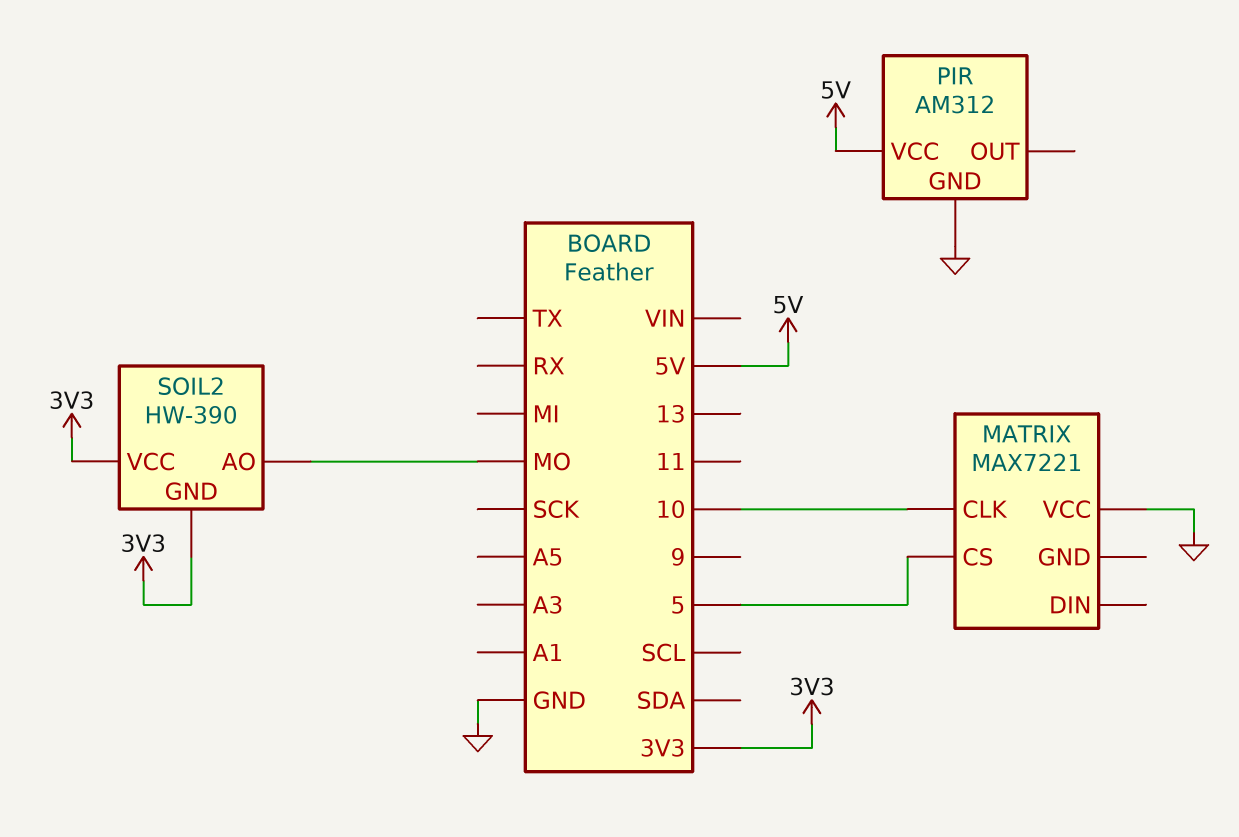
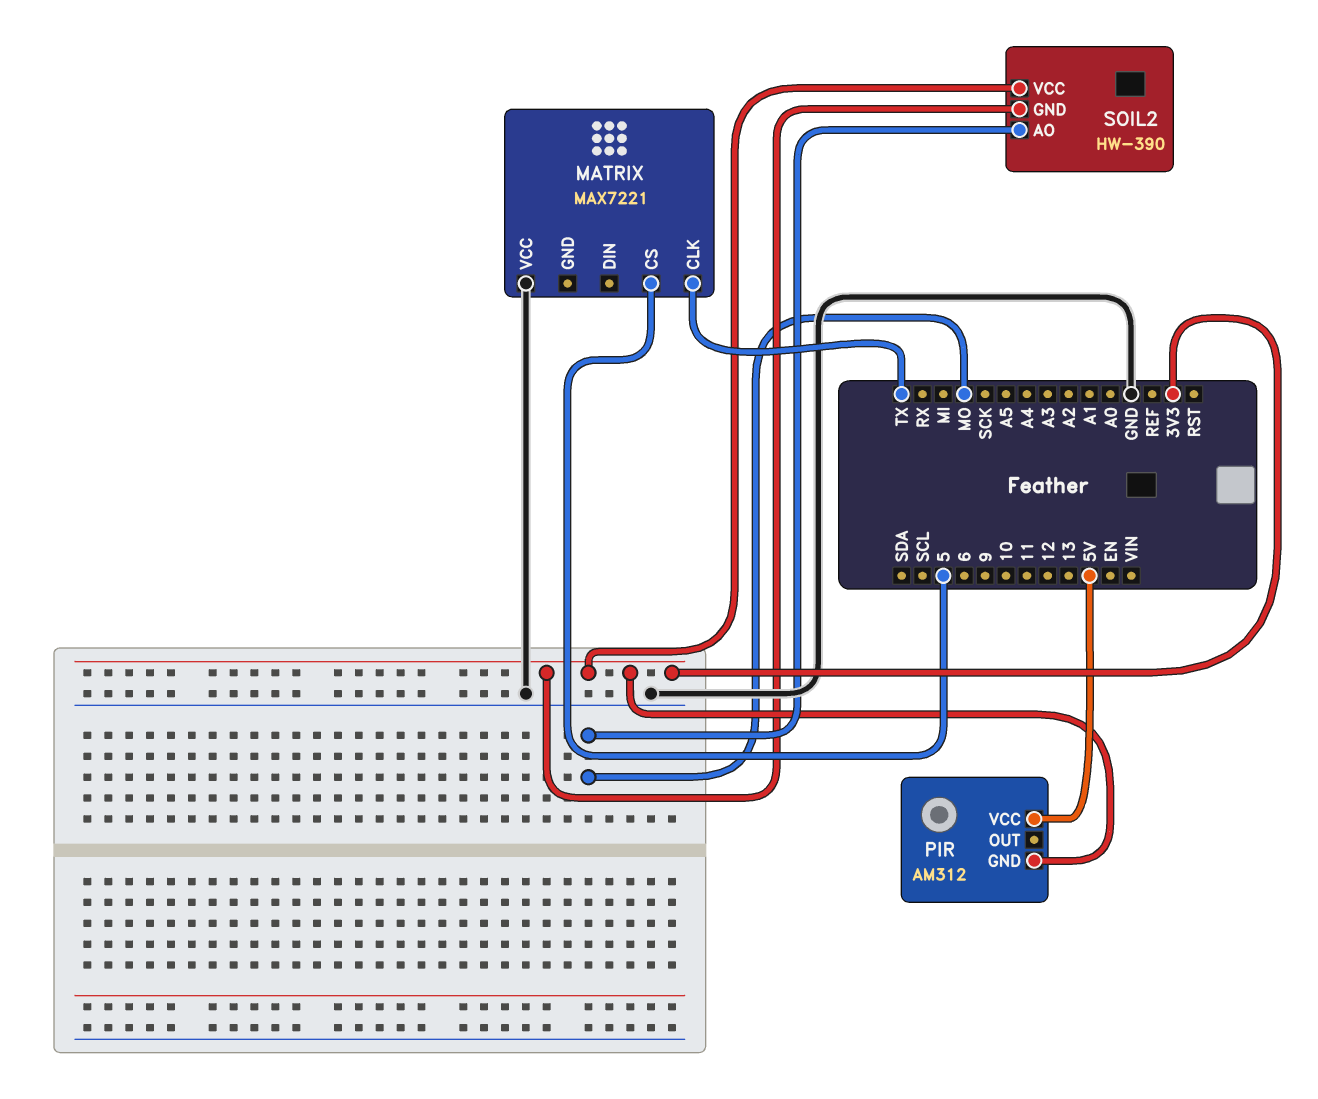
MATRIX pin CLK: 10 -> TX
PIR pin GND: GND -> 3V3

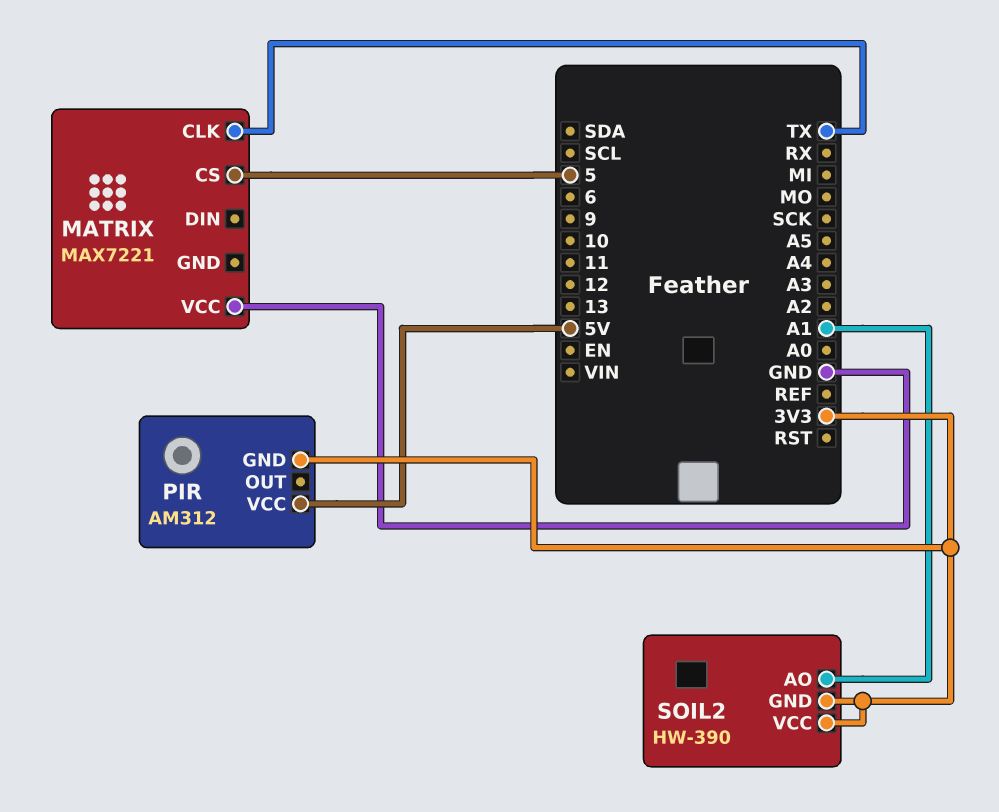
SOIL2 pin AO: MO -> A1

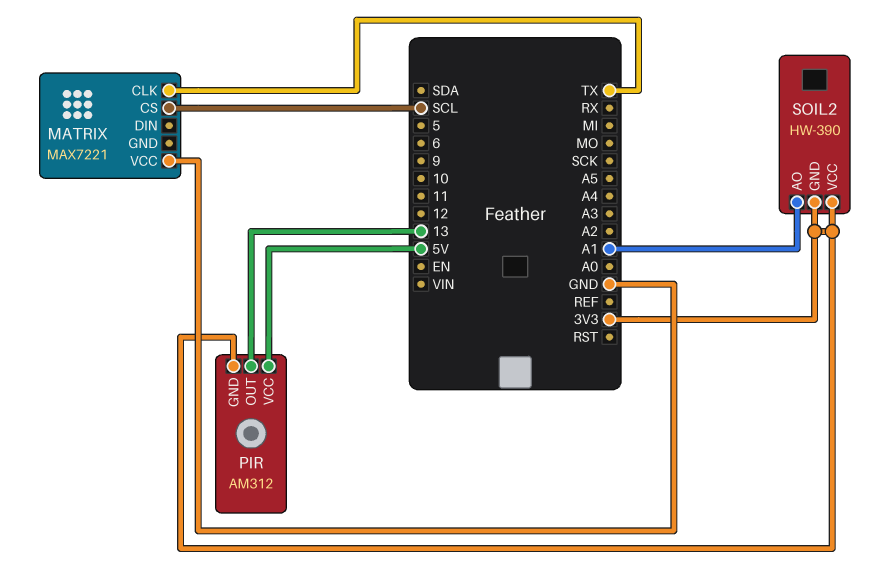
MATRIX pin CS: 5 -> SCL
PIR pin OUT: none -> 13

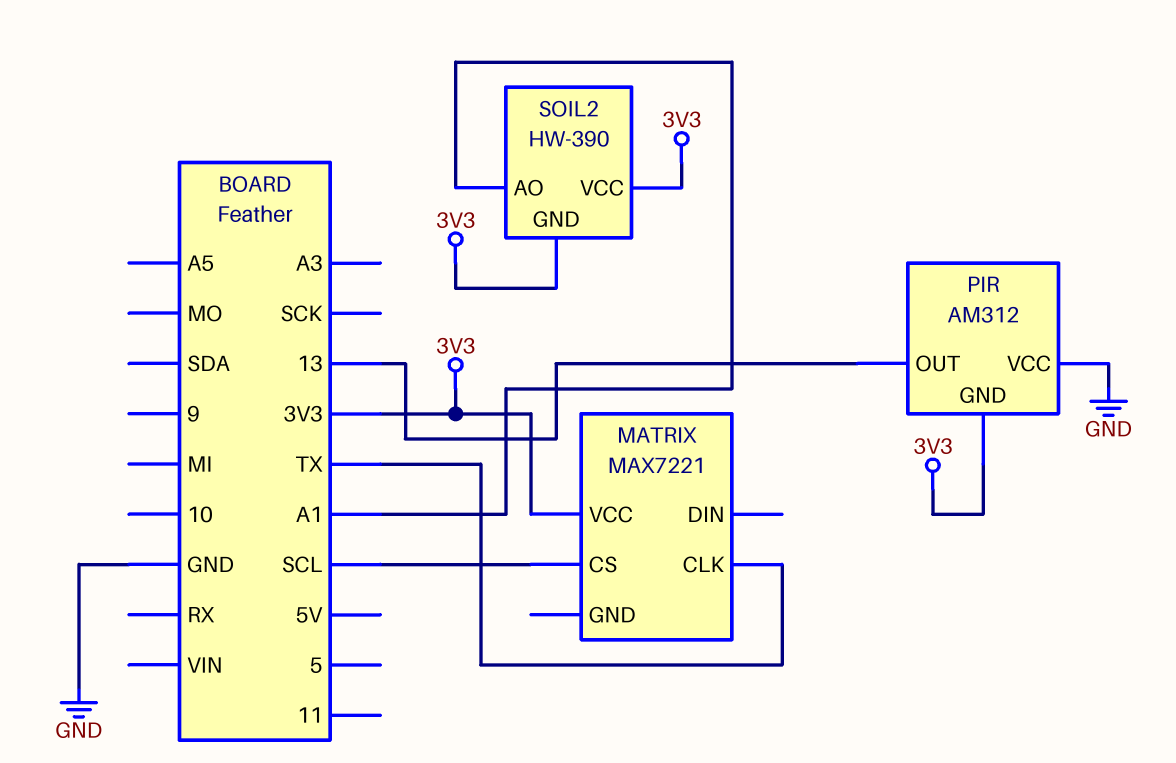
MATRIX pin VCC: GND -> 3V3
PIR pin VCC: 5V -> GND

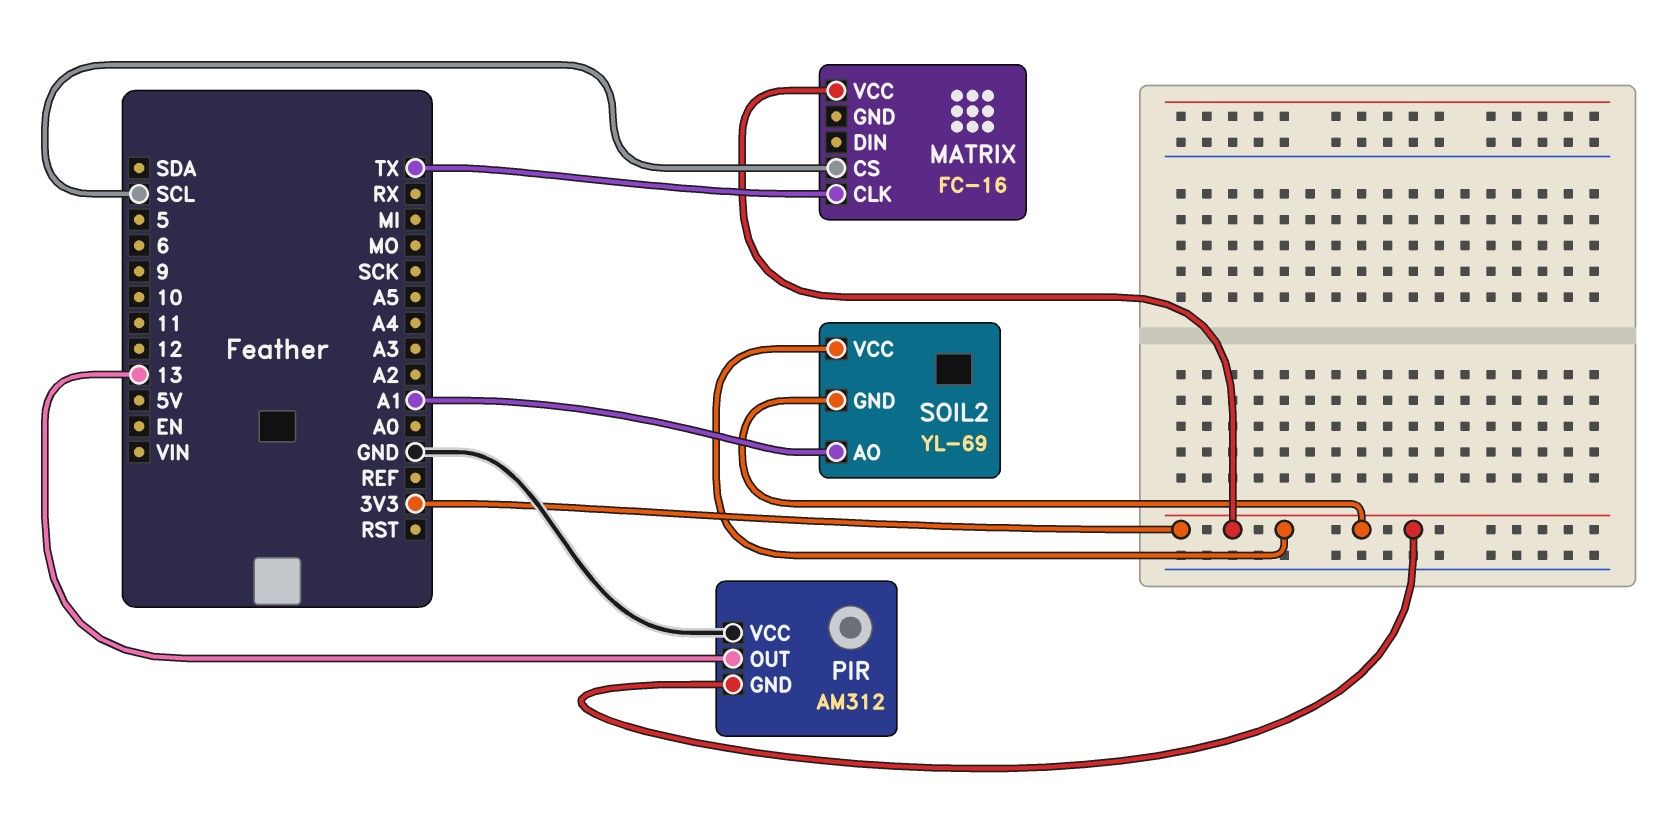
MATRIX: MAX7221 -> FC-16
SOIL2: HW-390 -> YL-69

